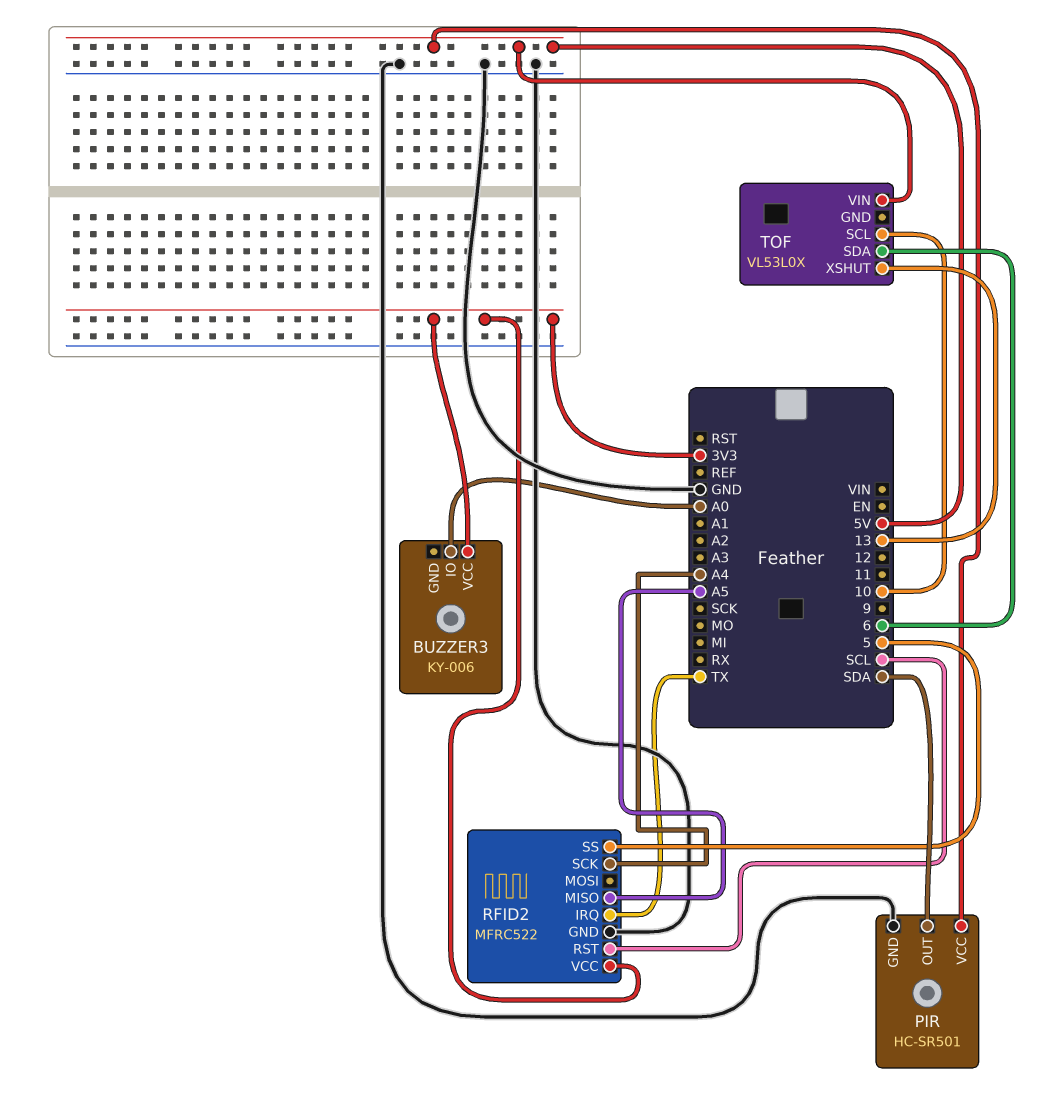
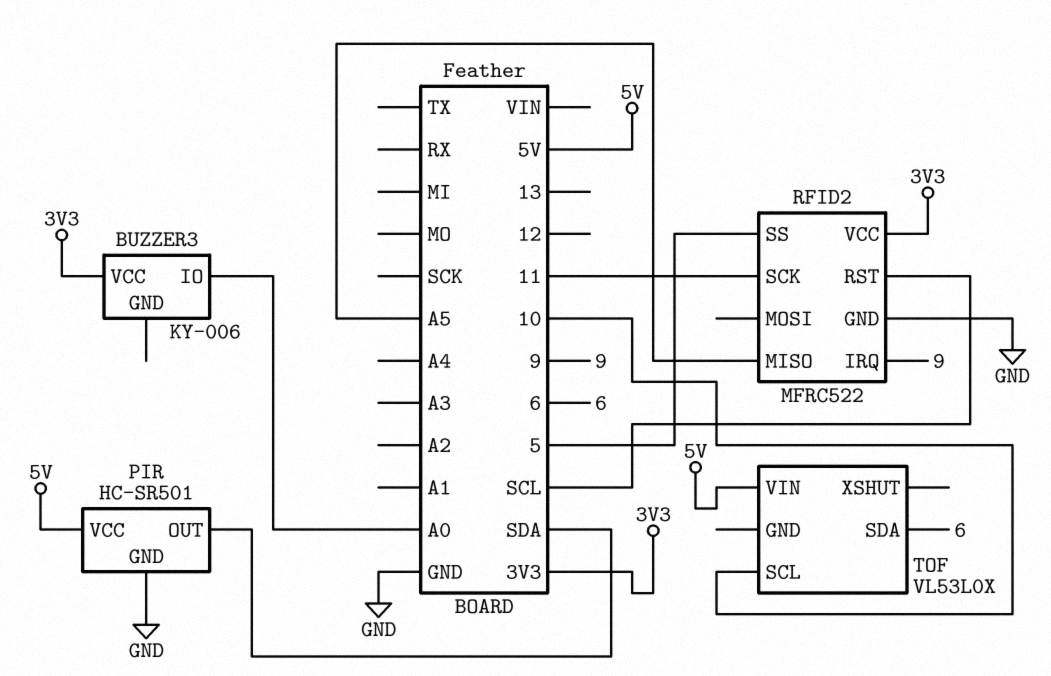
RFID2 pin IRQ: TX -> 9
RFID2 pin SCK: A4 -> 11
TOF pin XSHUT: 13 -> none

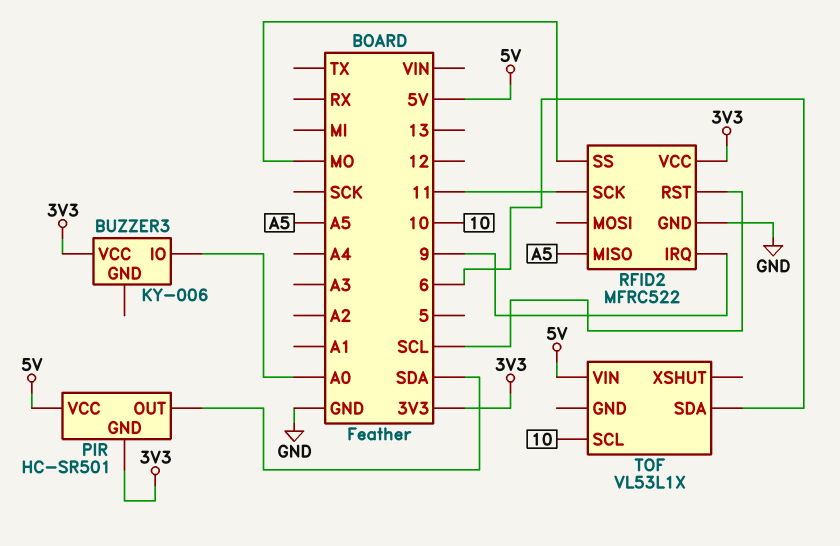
PIR pin GND: GND -> 3V3
RFID2 pin SS: 5 -> MO
TOF: VL53L0X -> VL53L1X

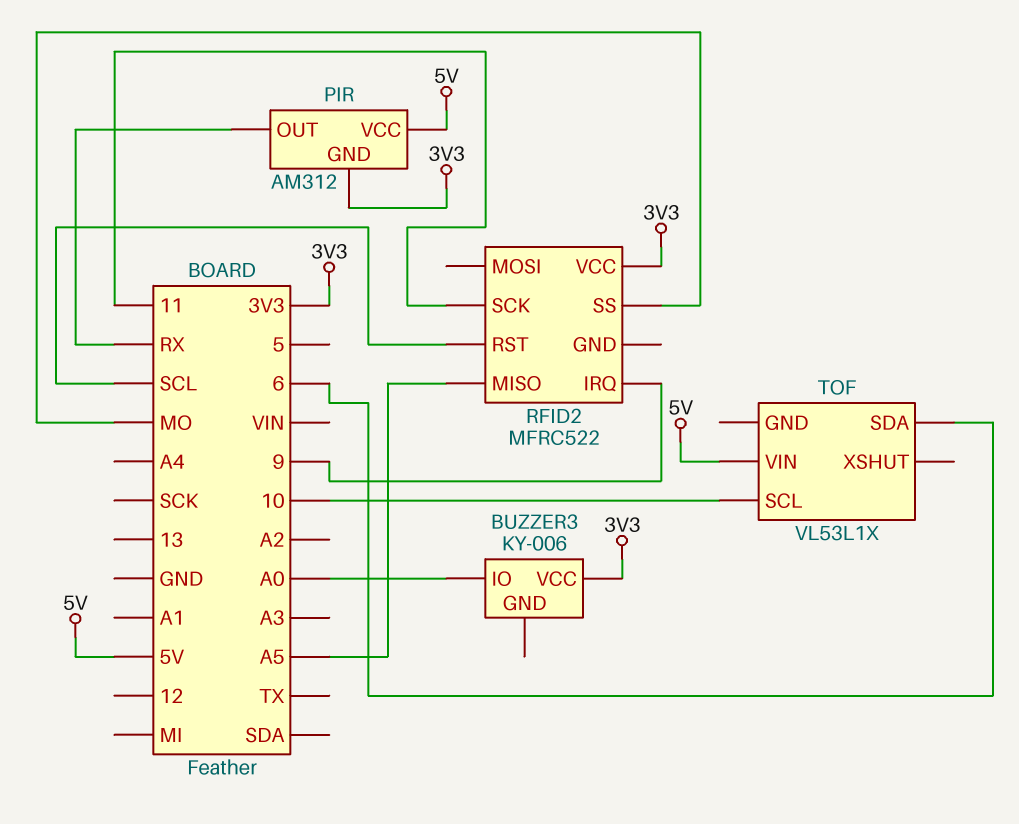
PIR: HC-SR501 -> AM312
PIR pin OUT: SDA -> RX
RFID2 pin GND: GND -> none

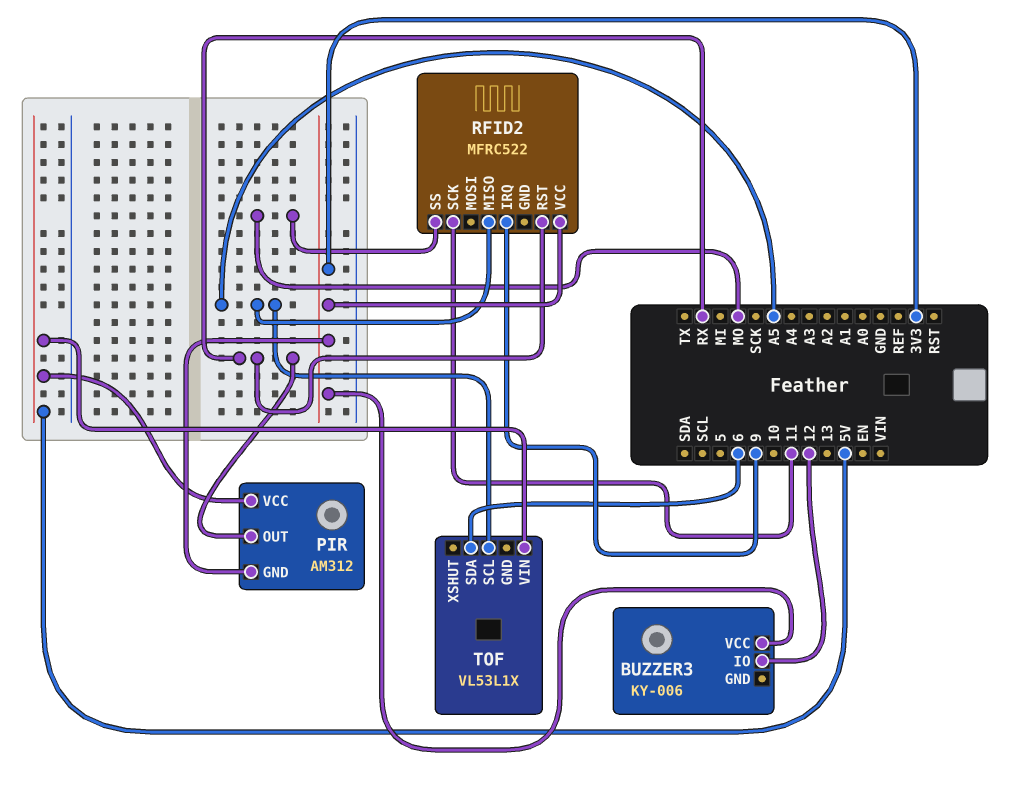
BUZZER3 pin IO: A0 -> 12
RFID2 pin RST: SCL -> RX
TOF pin SCL: 10 -> A5

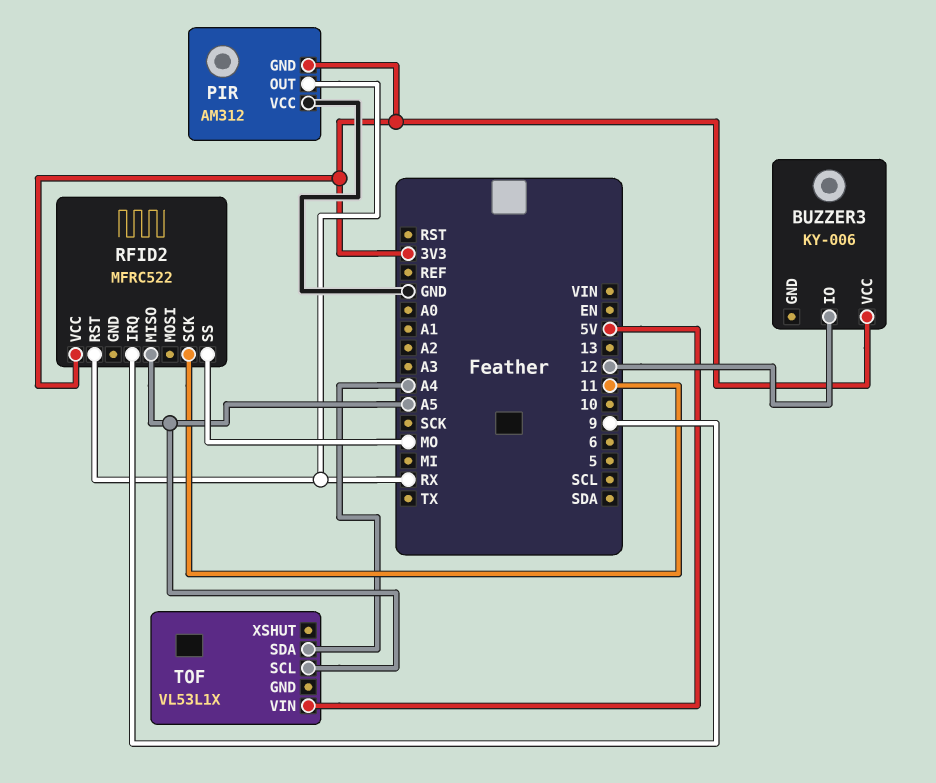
PIR pin VCC: 5V -> GND
TOF pin SDA: 6 -> A4

